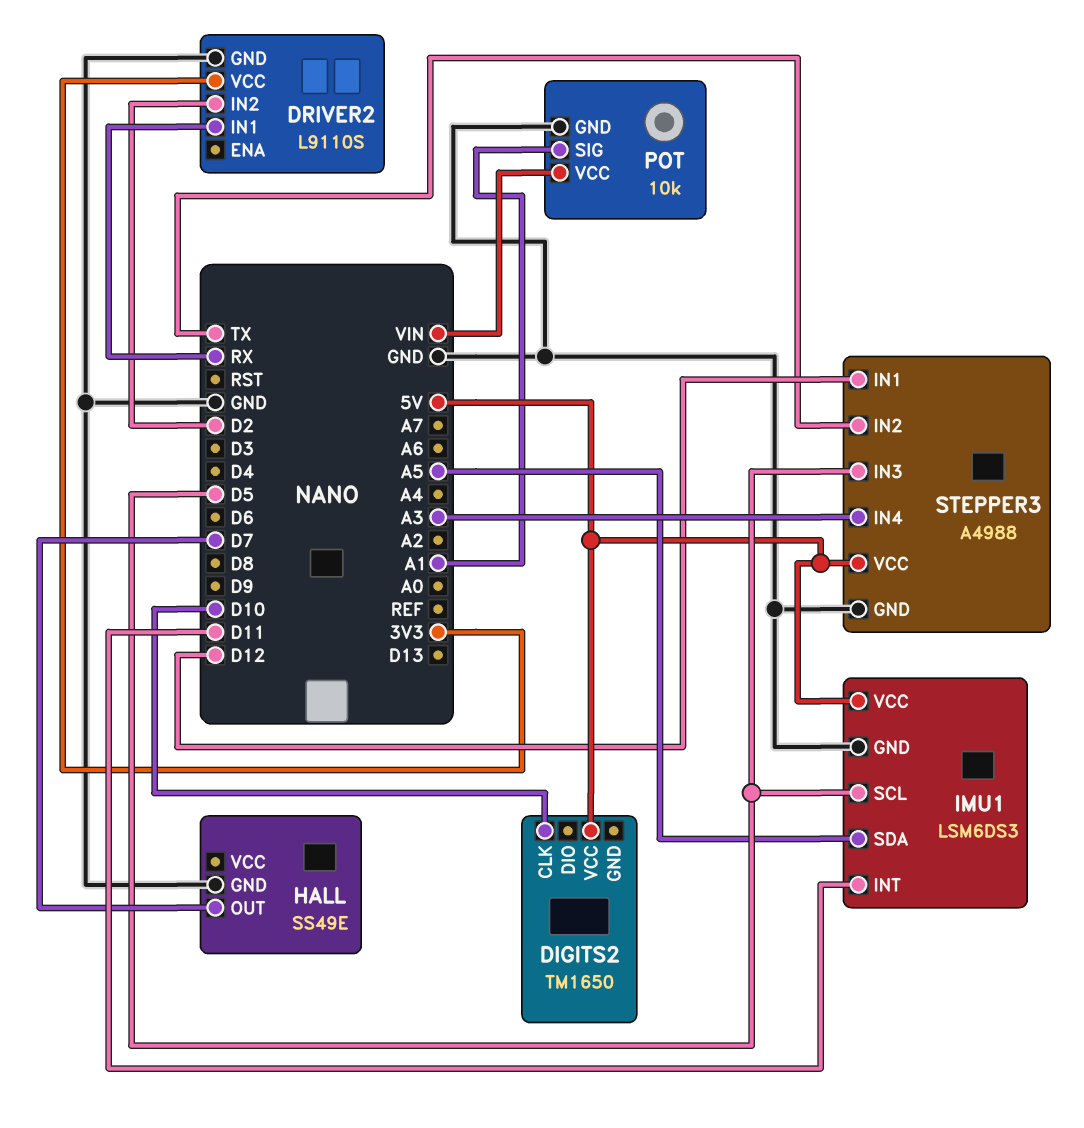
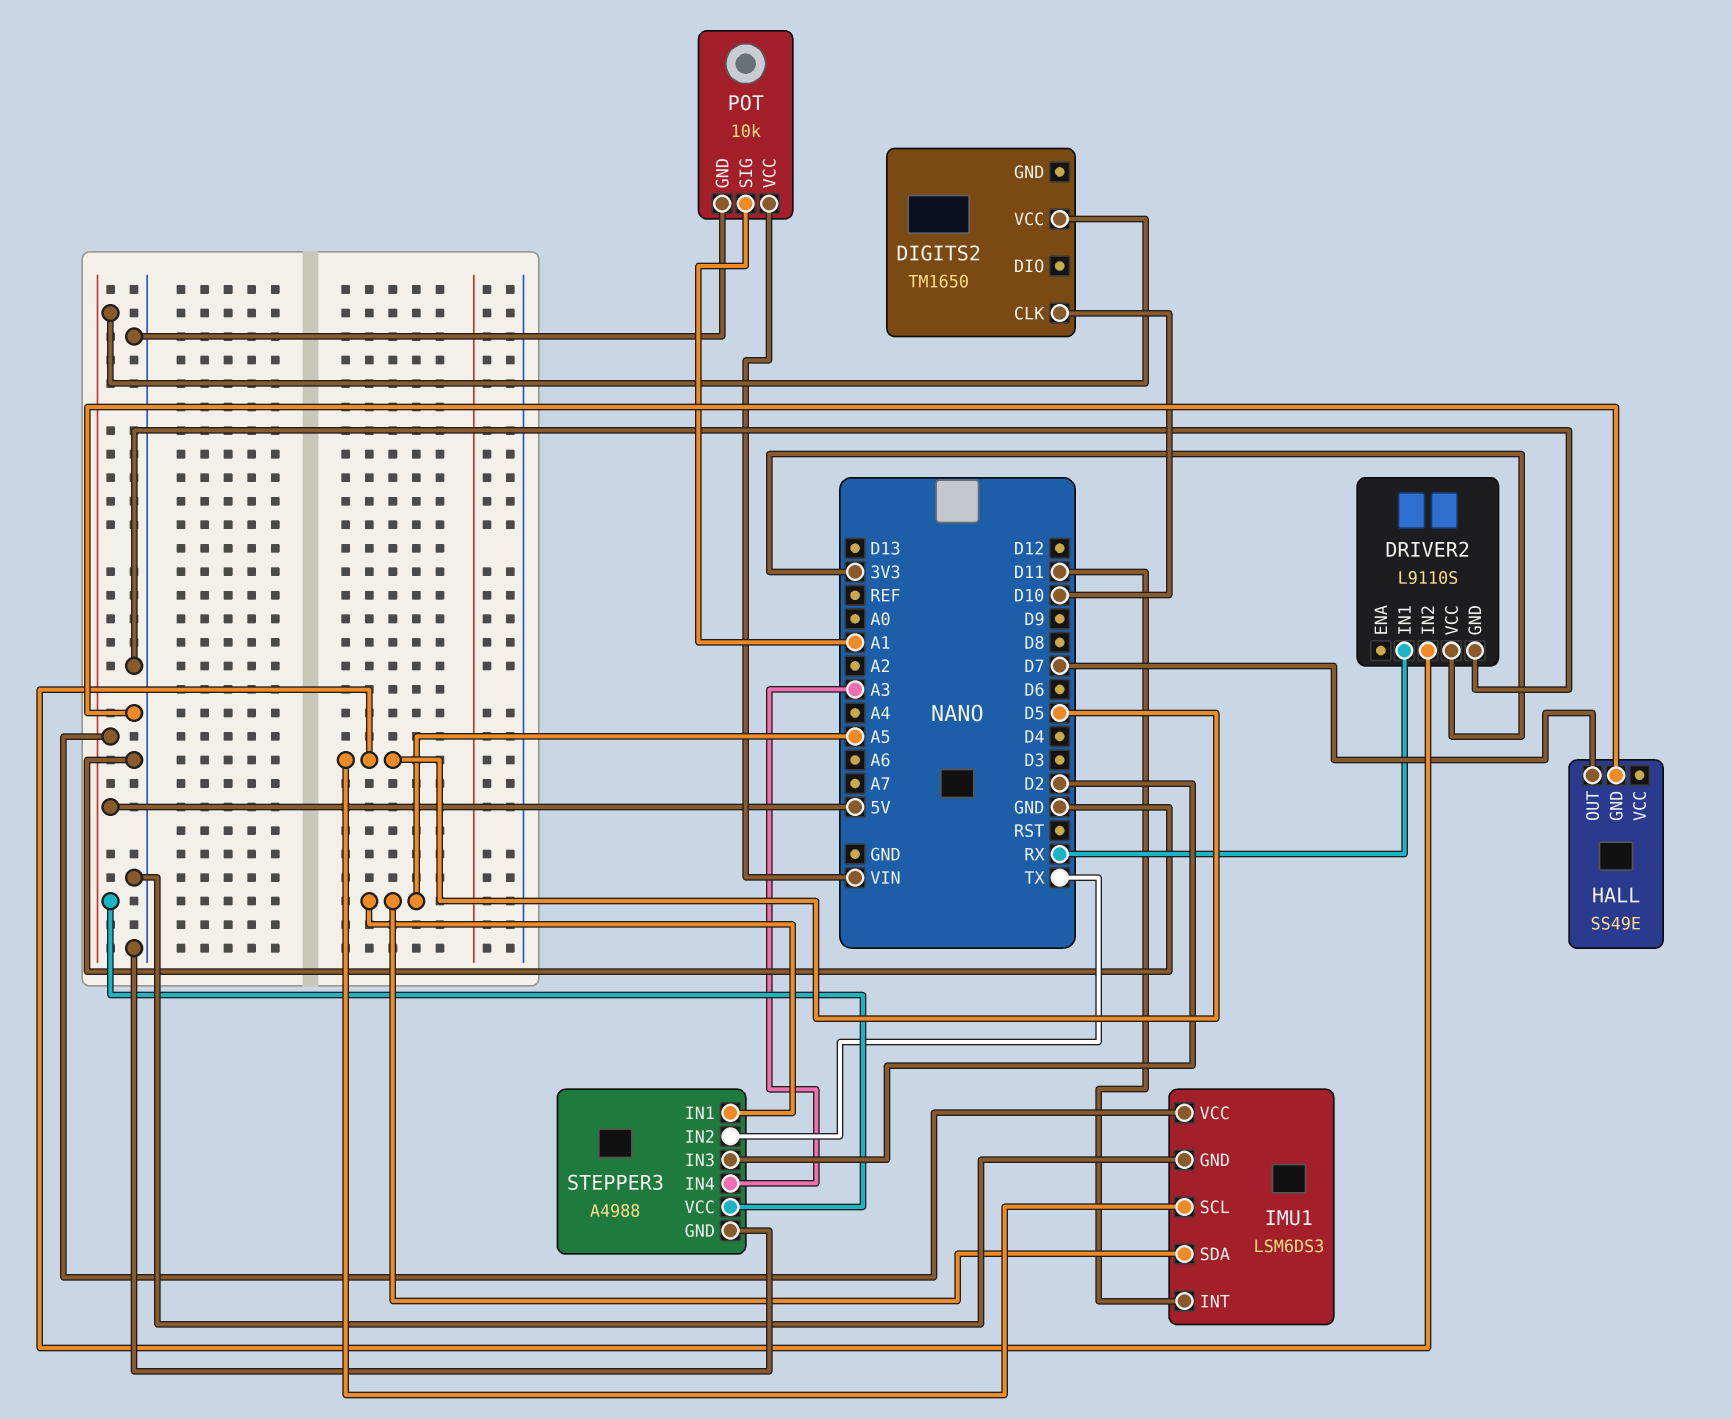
DRIVER2 pin IN2: D2 -> D5
STEPPER3 pin IN1: D12 -> A5
STEPPER3 pin IN3: D5 -> D2

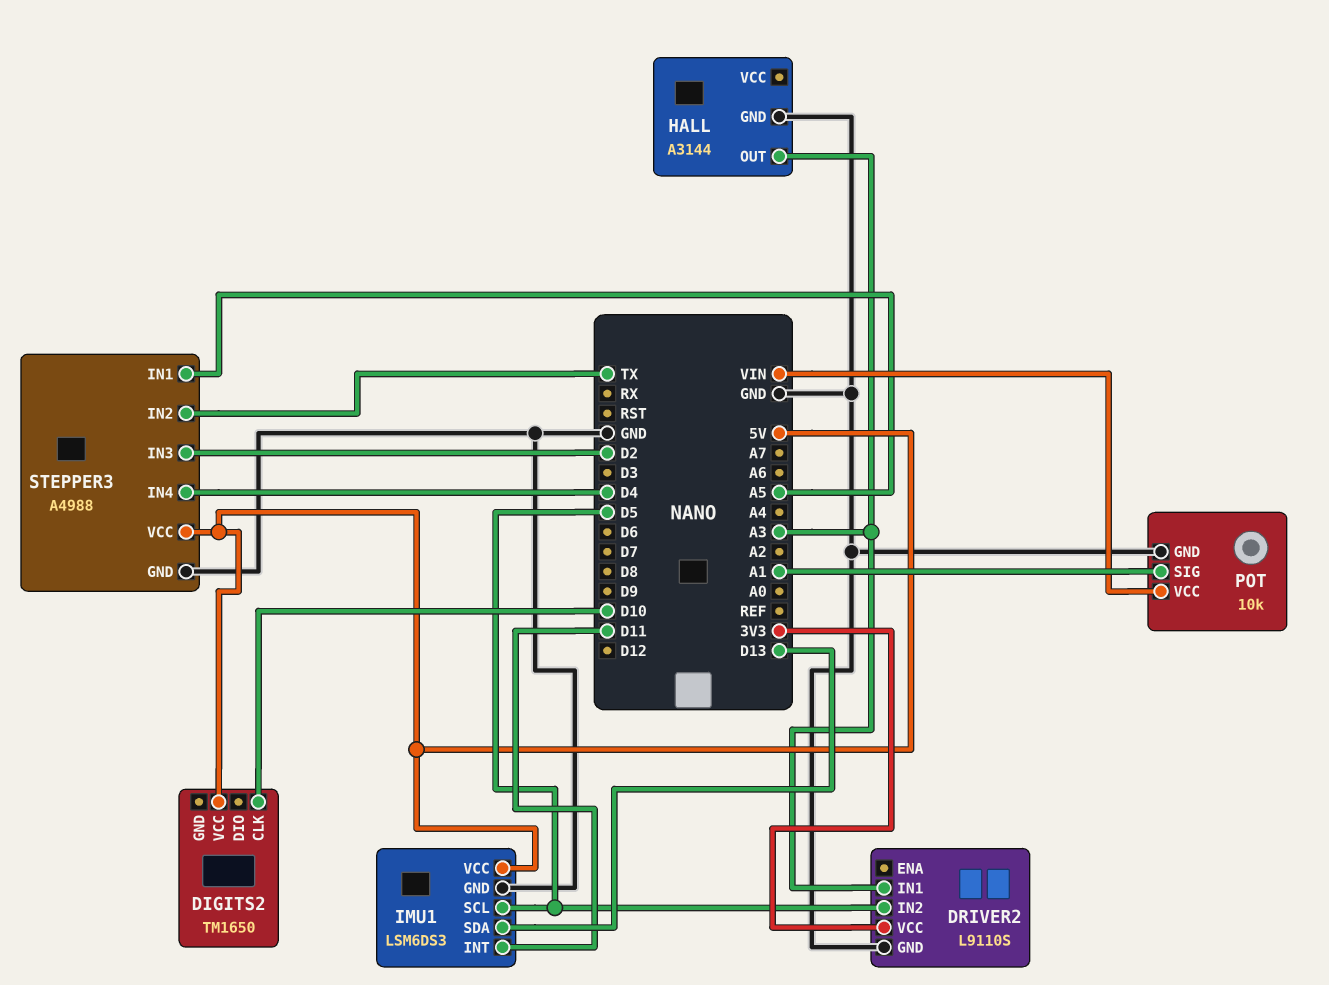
DRIVER2 pin IN1: RX -> A3
HALL: SS49E -> A3144
HALL pin OUT: D7 -> A3
IMU1 pin SDA: A5 -> D13
STEPPER3 pin IN4: A3 -> D4

